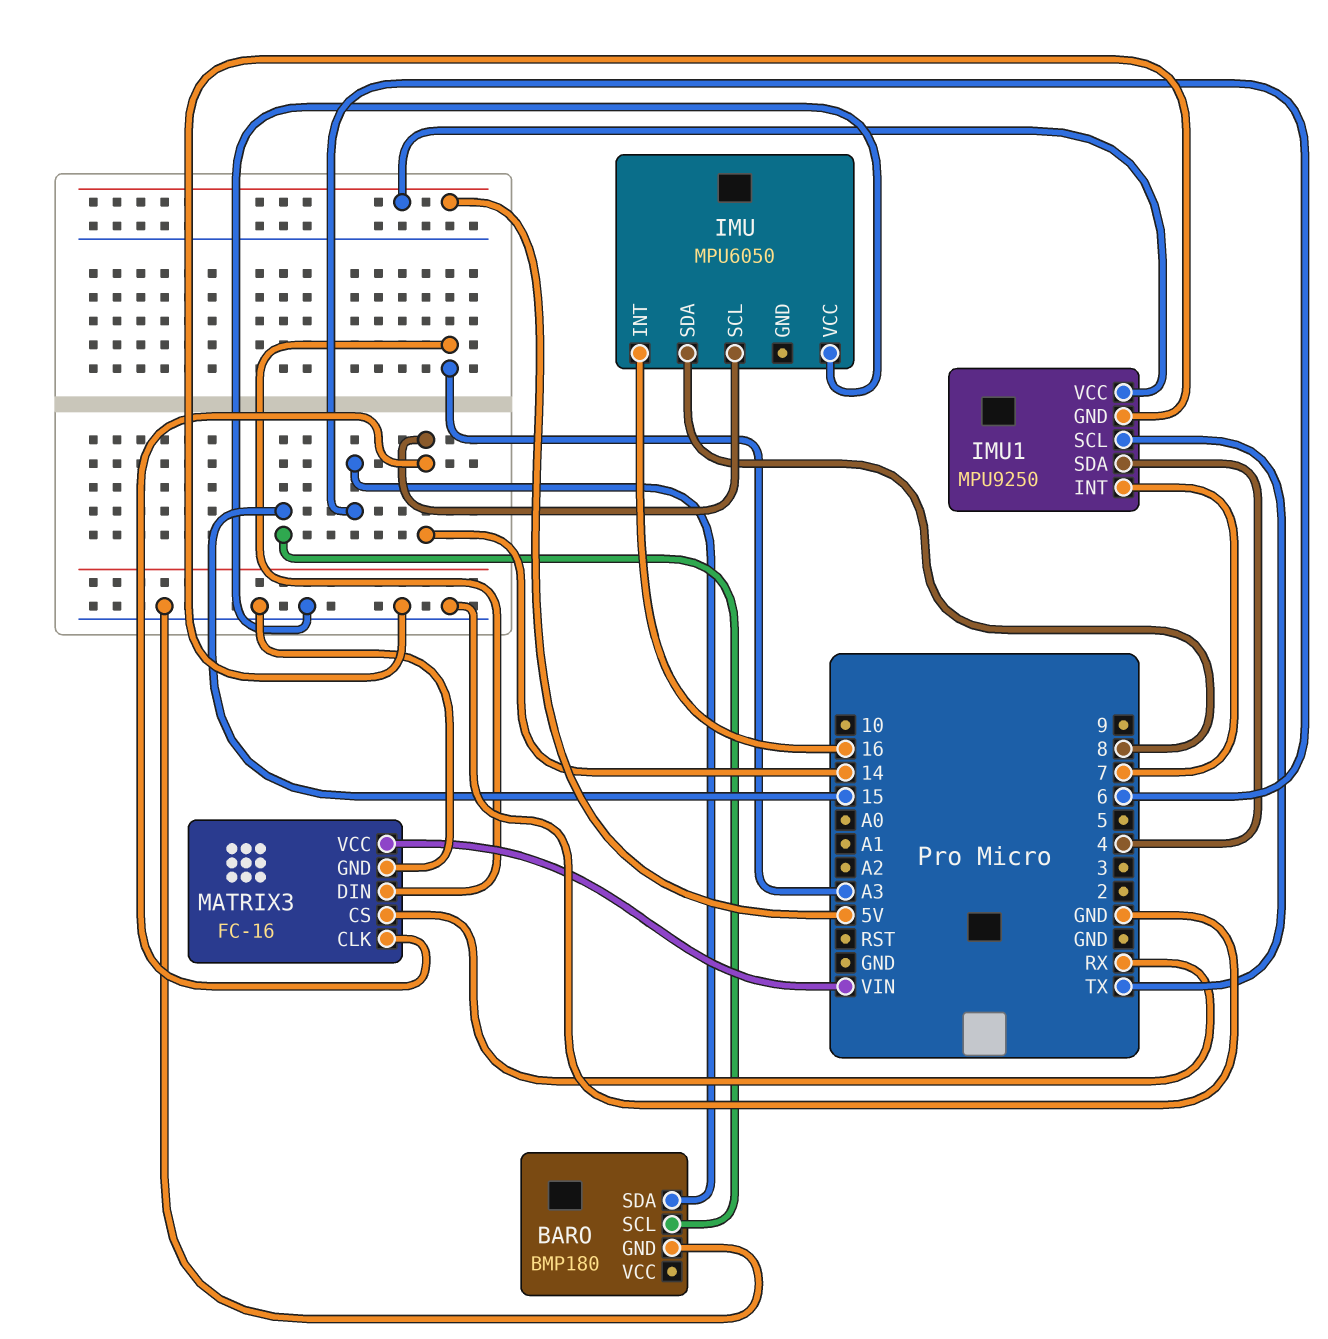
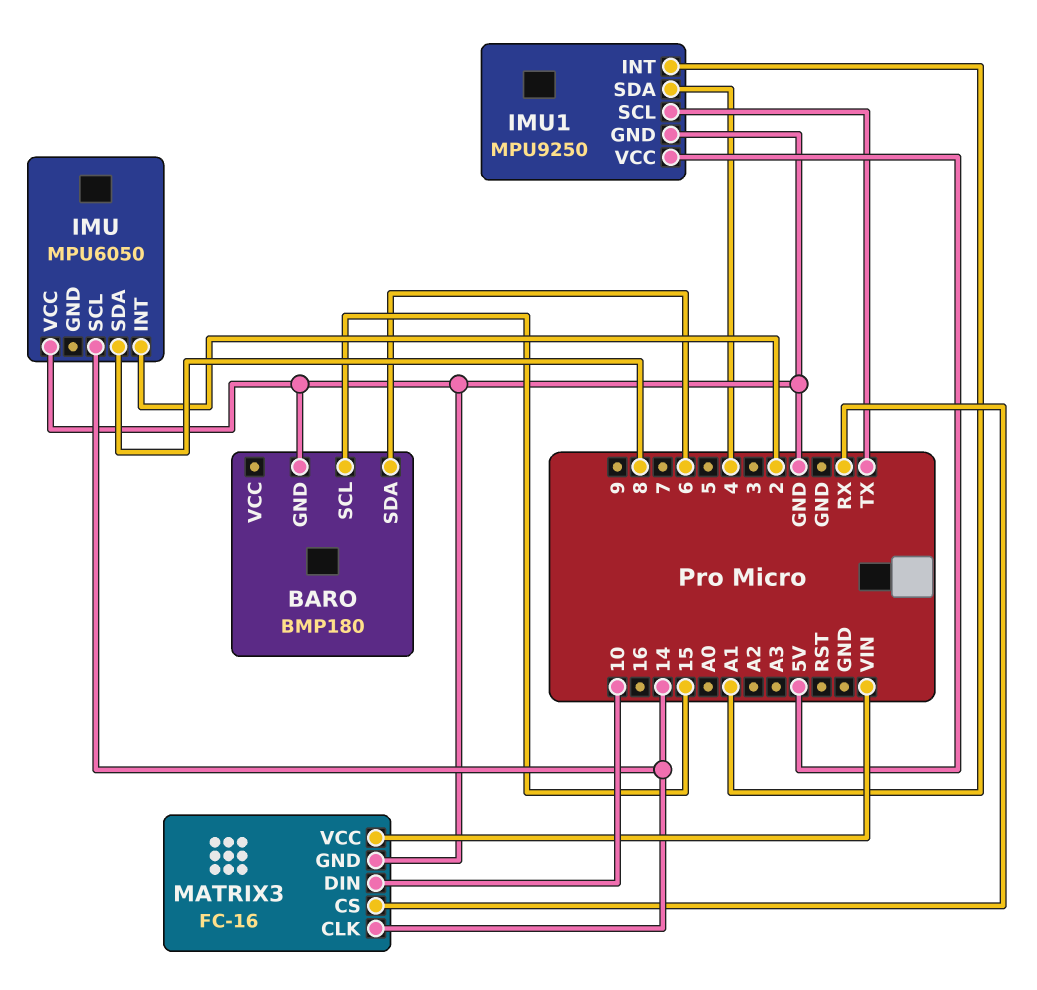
IMU pin INT: 16 -> 2
IMU1 pin INT: 7 -> A1
MATRIX3 pin DIN: A3 -> 10

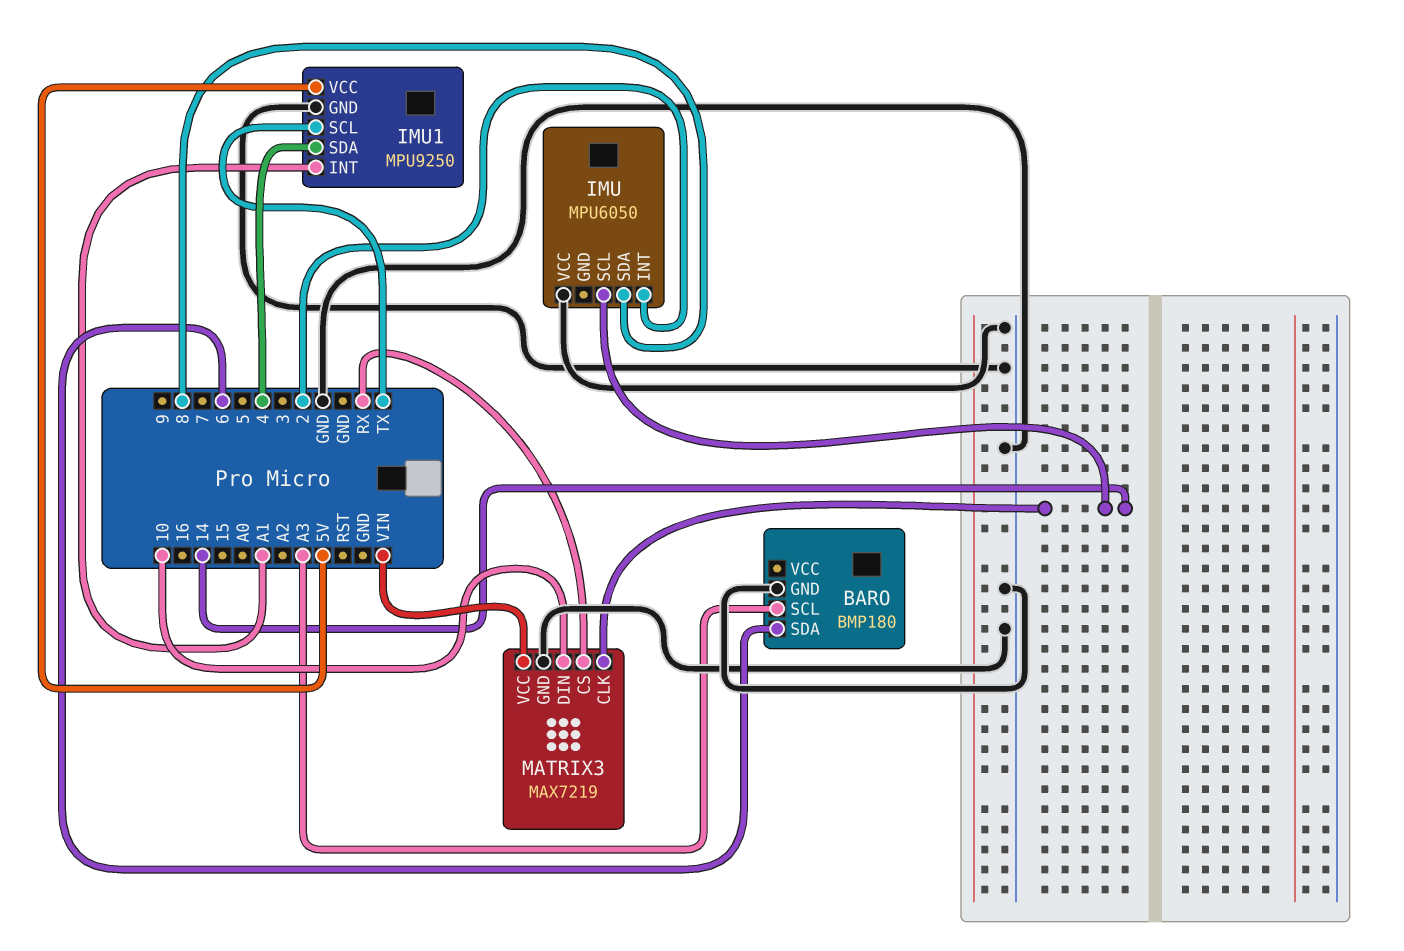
BARO pin SCL: 15 -> A3
MATRIX3: FC-16 -> MAX7219

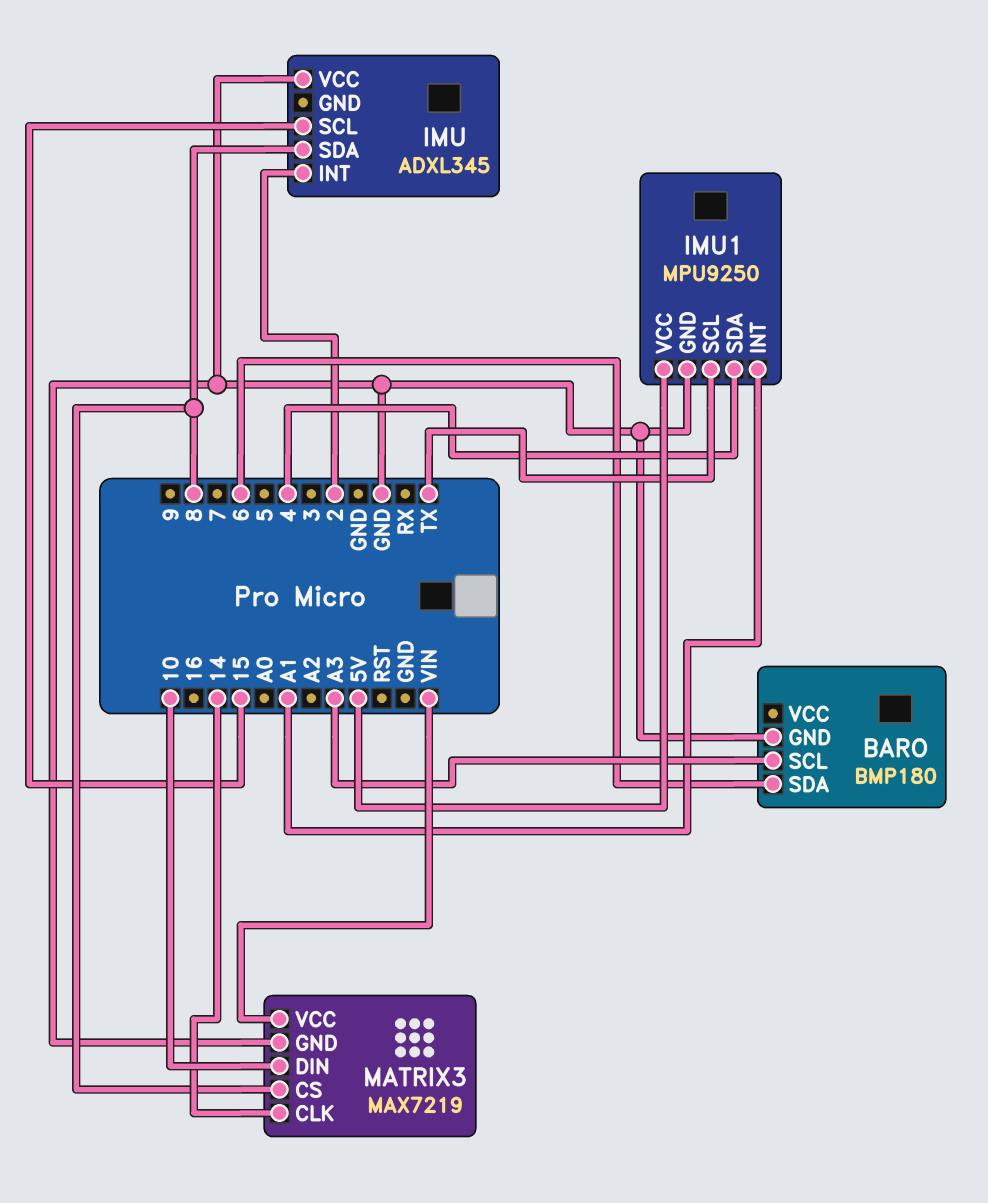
IMU: MPU6050 -> ADXL345
IMU pin SCL: 14 -> 15
MATRIX3 pin CS: RX -> 8

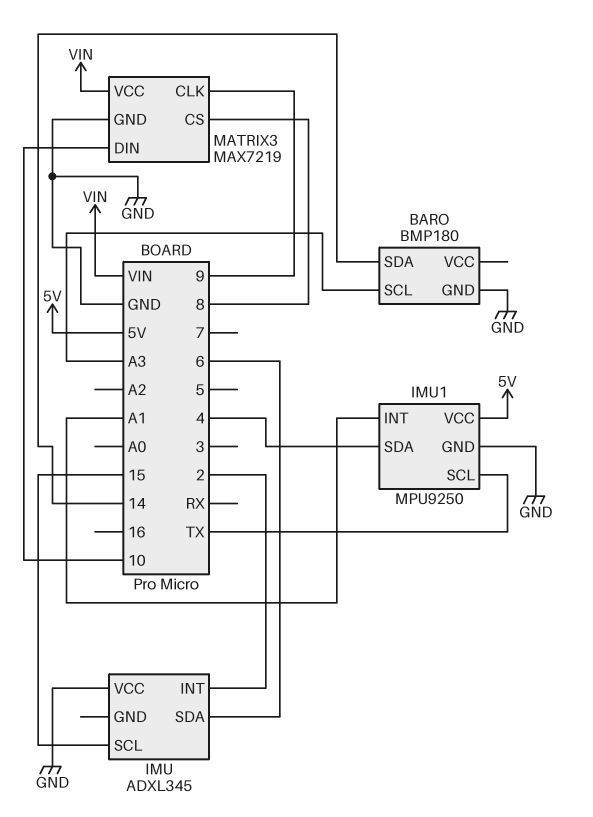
BARO pin SDA: 6 -> 14
IMU pin SDA: 8 -> 6
MATRIX3 pin CLK: 14 -> 9

